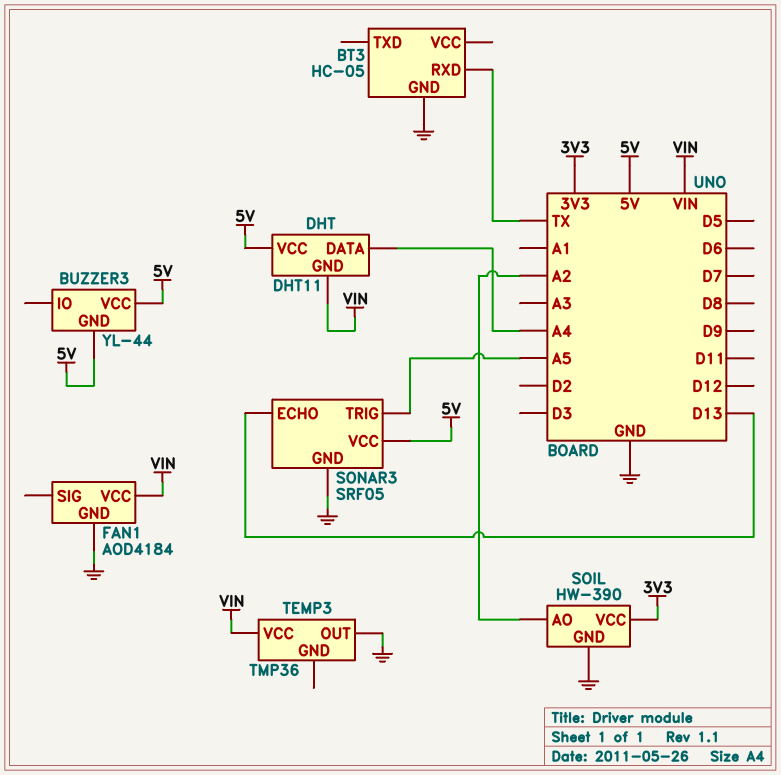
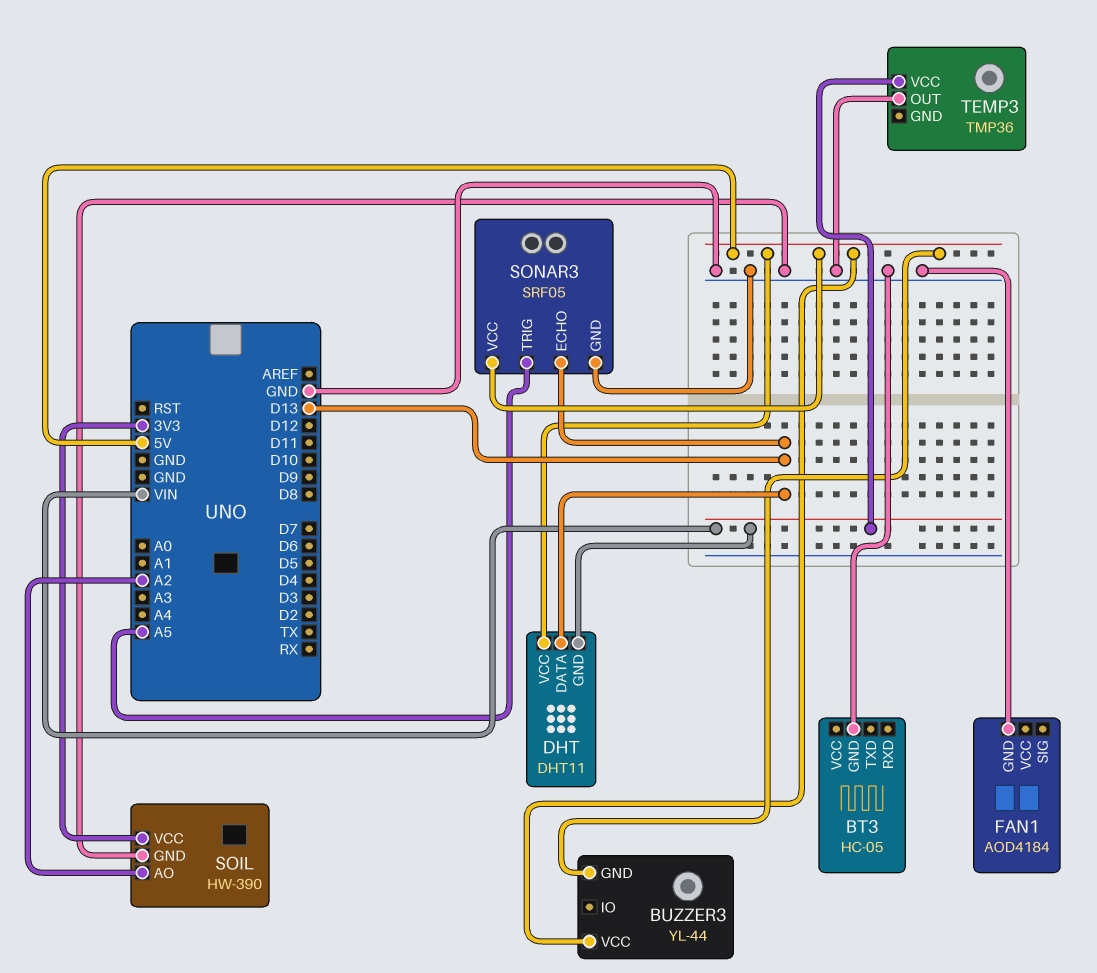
BT3 pin RXD: TX -> none
DHT pin DATA: A4 -> D13
FAN1 pin VCC: VIN -> none

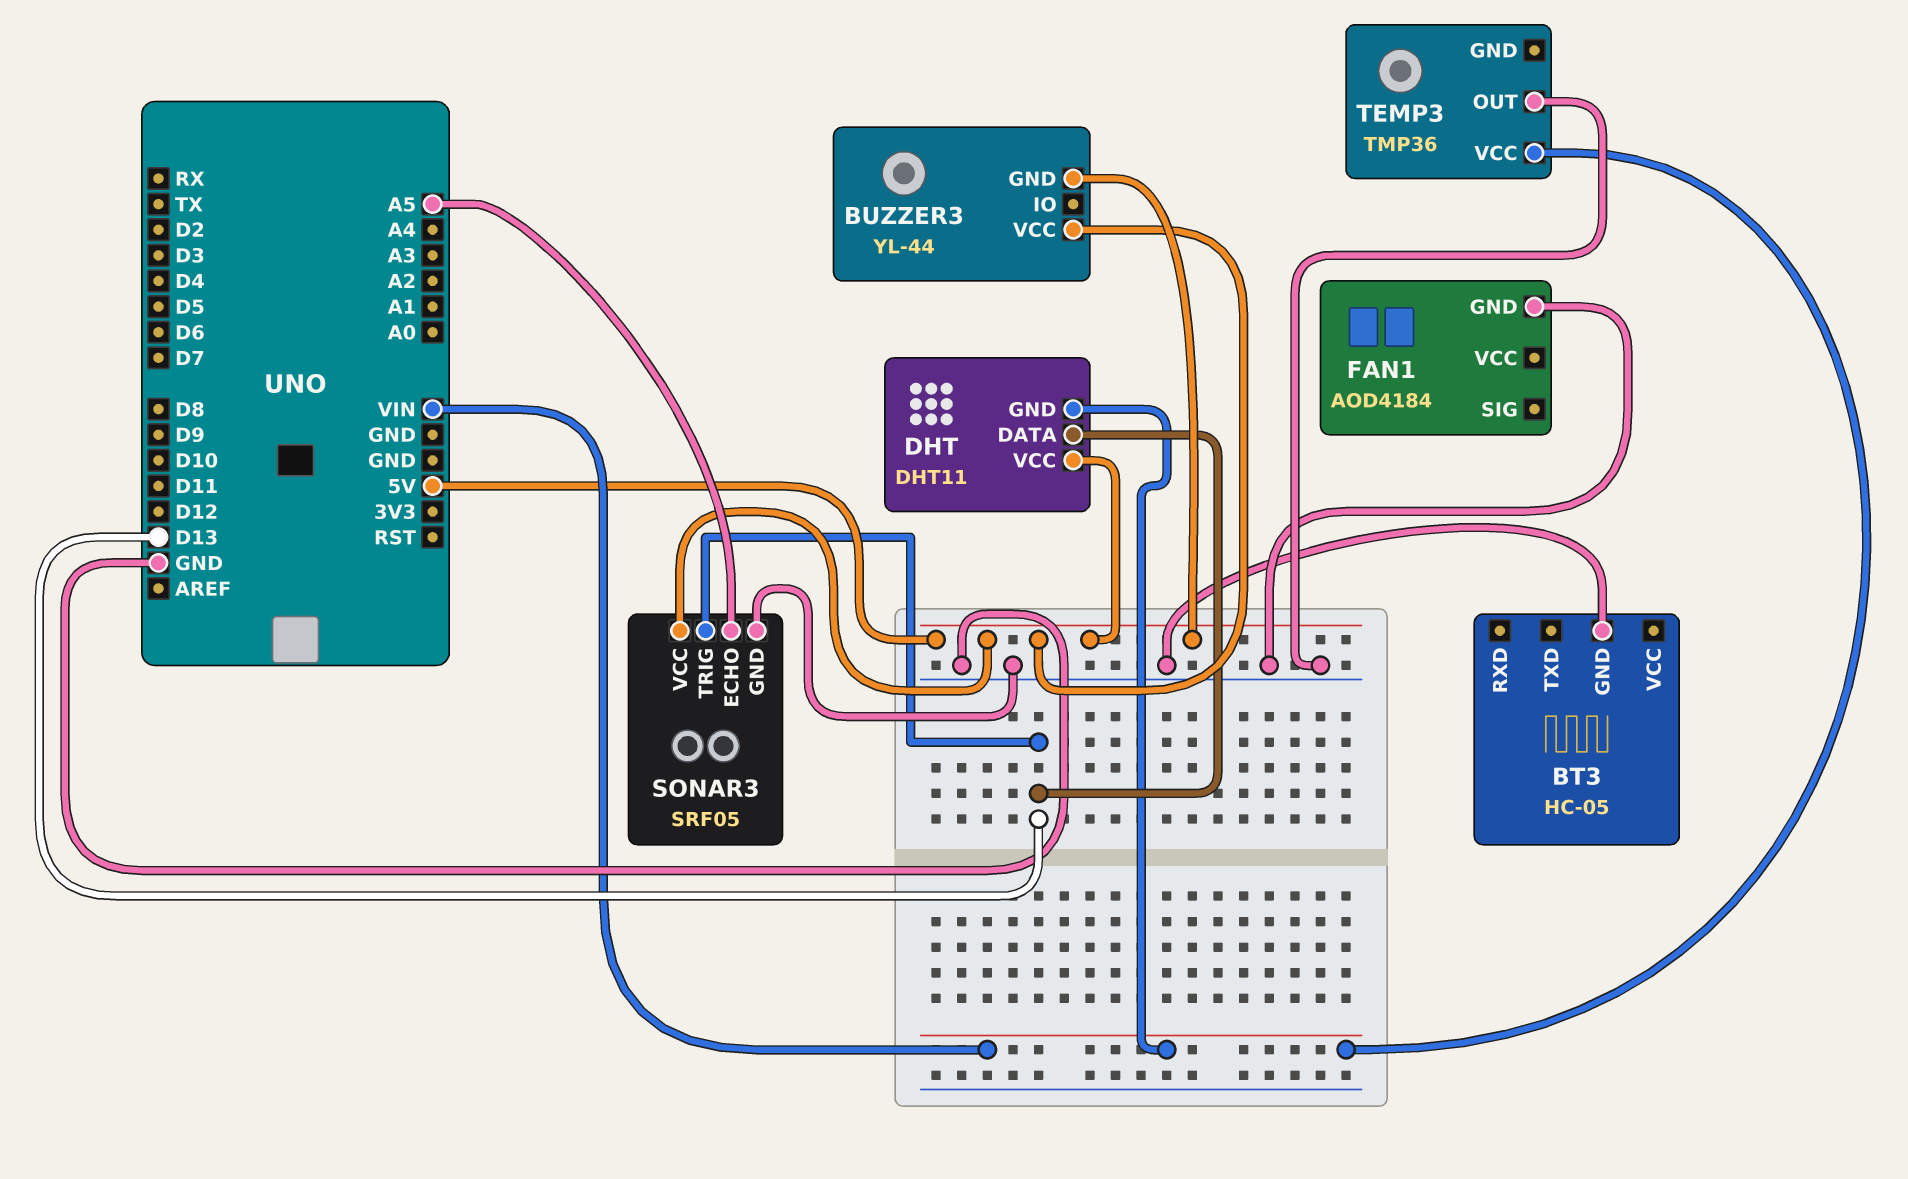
SOIL: HW-390 -> none
SOIL pin AO: A2 -> none
SOIL pin GND: GND -> none
SOIL pin VCC: 3V3 -> none
SONAR3 pin ECHO: D13 -> A5
SONAR3 pin TRIG: A5 -> D13

